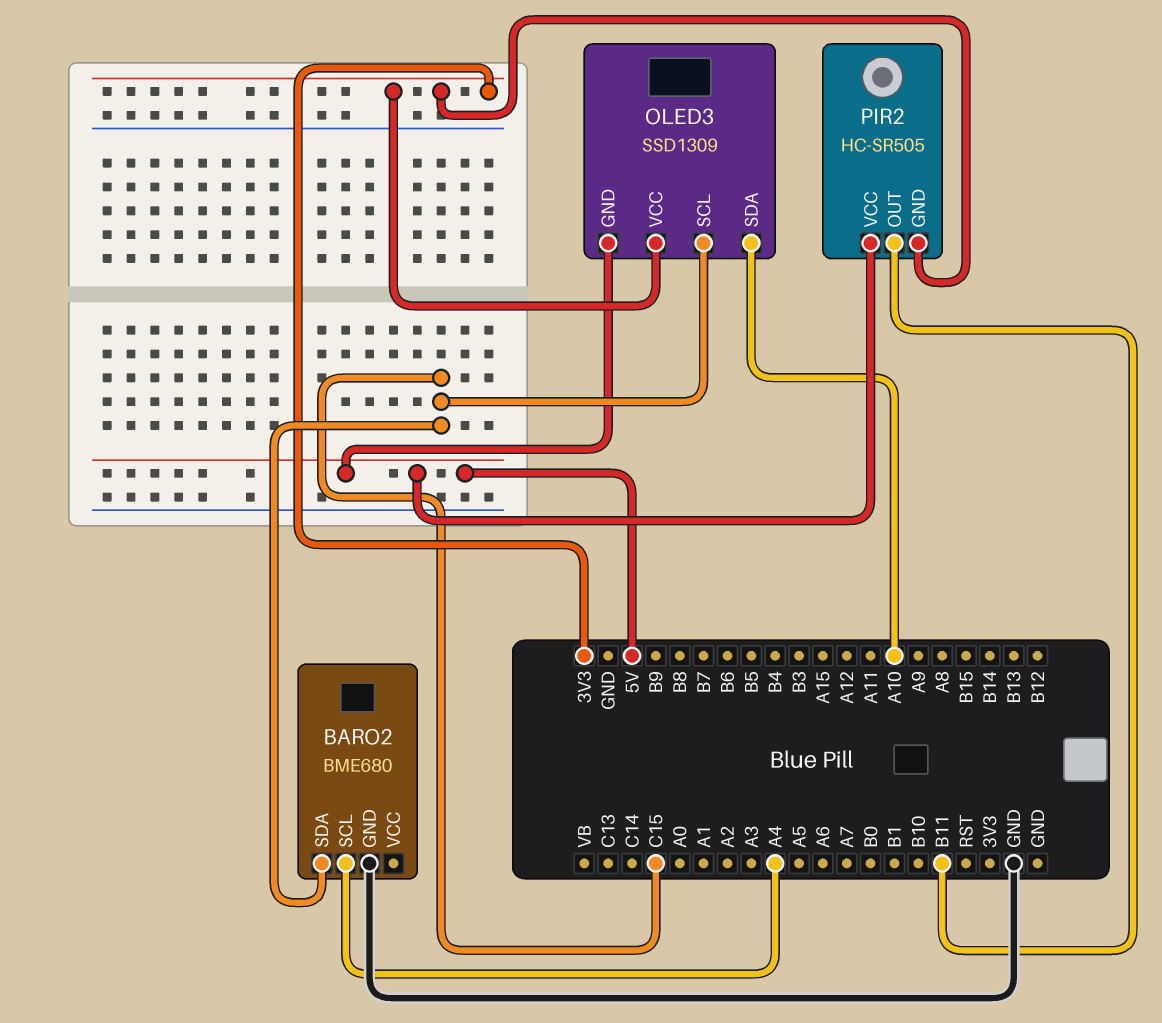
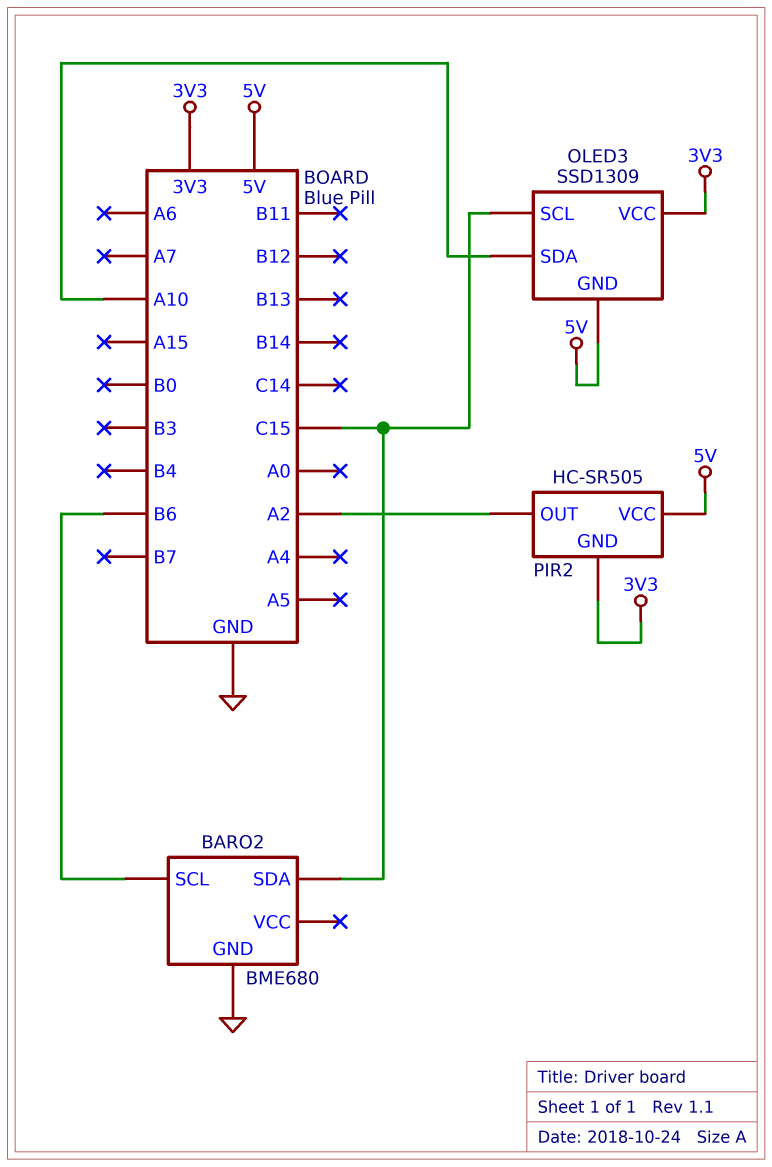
BARO2 pin SCL: A4 -> B6
PIR2 pin OUT: B11 -> A2

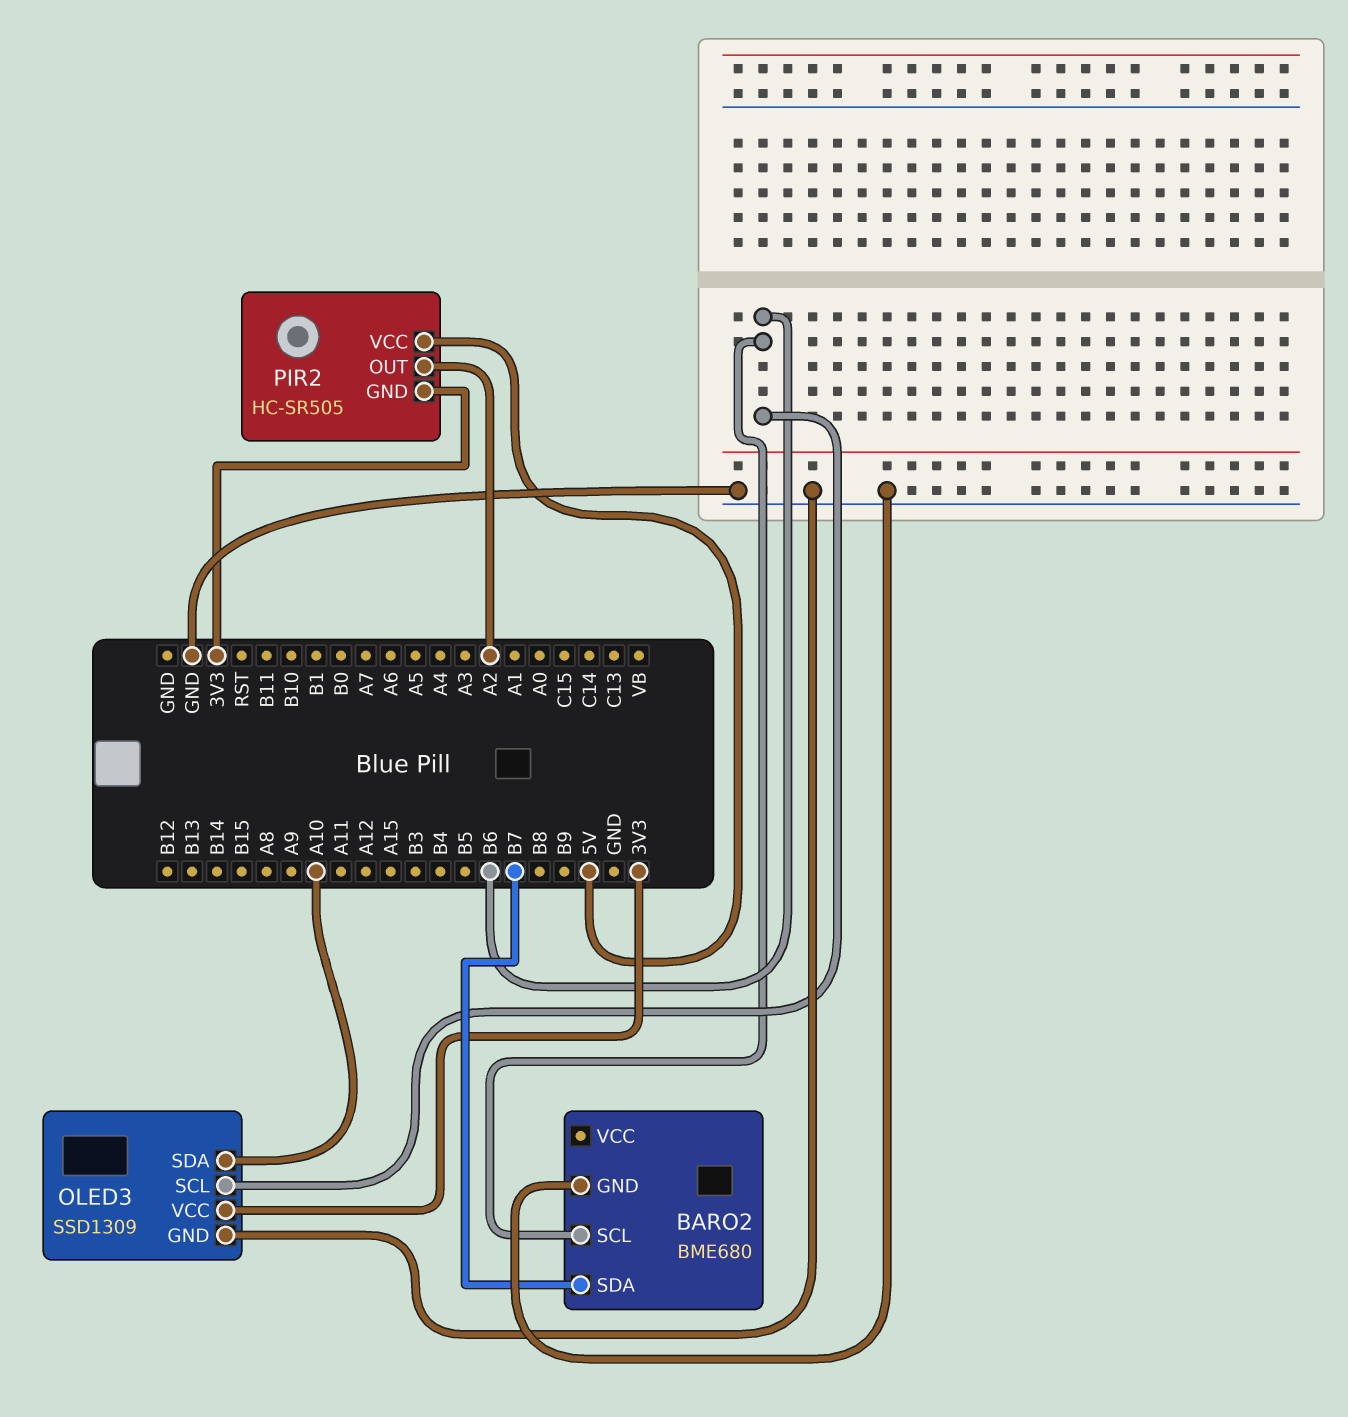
BARO2 pin SDA: C15 -> B7
OLED3 pin GND: 5V -> GND
OLED3 pin SCL: C15 -> B6

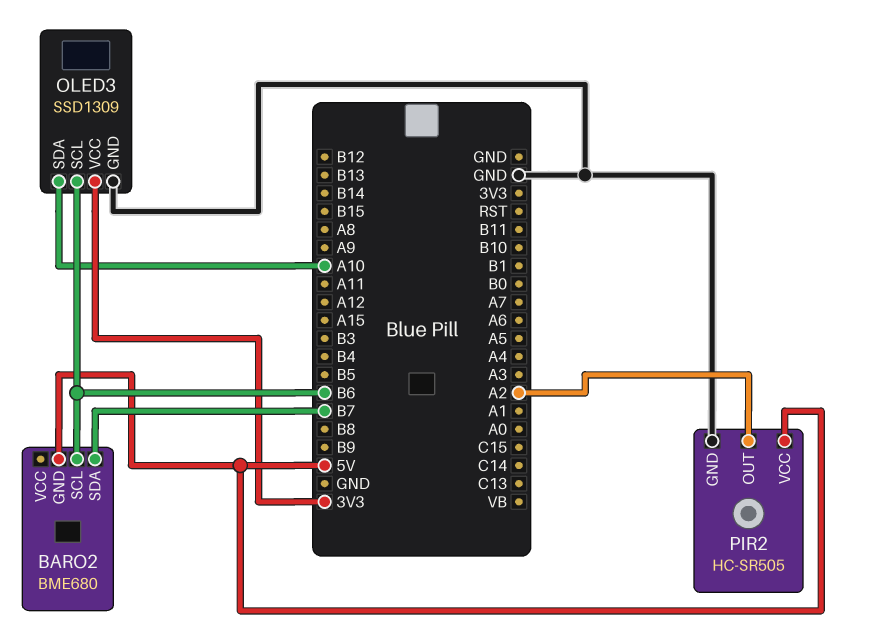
BARO2 pin GND: GND -> 5V
PIR2 pin GND: 3V3 -> GND

